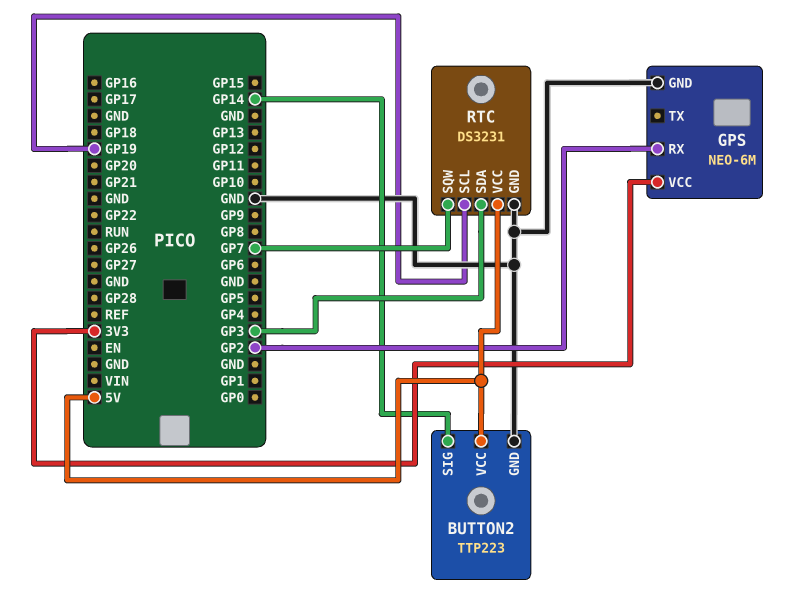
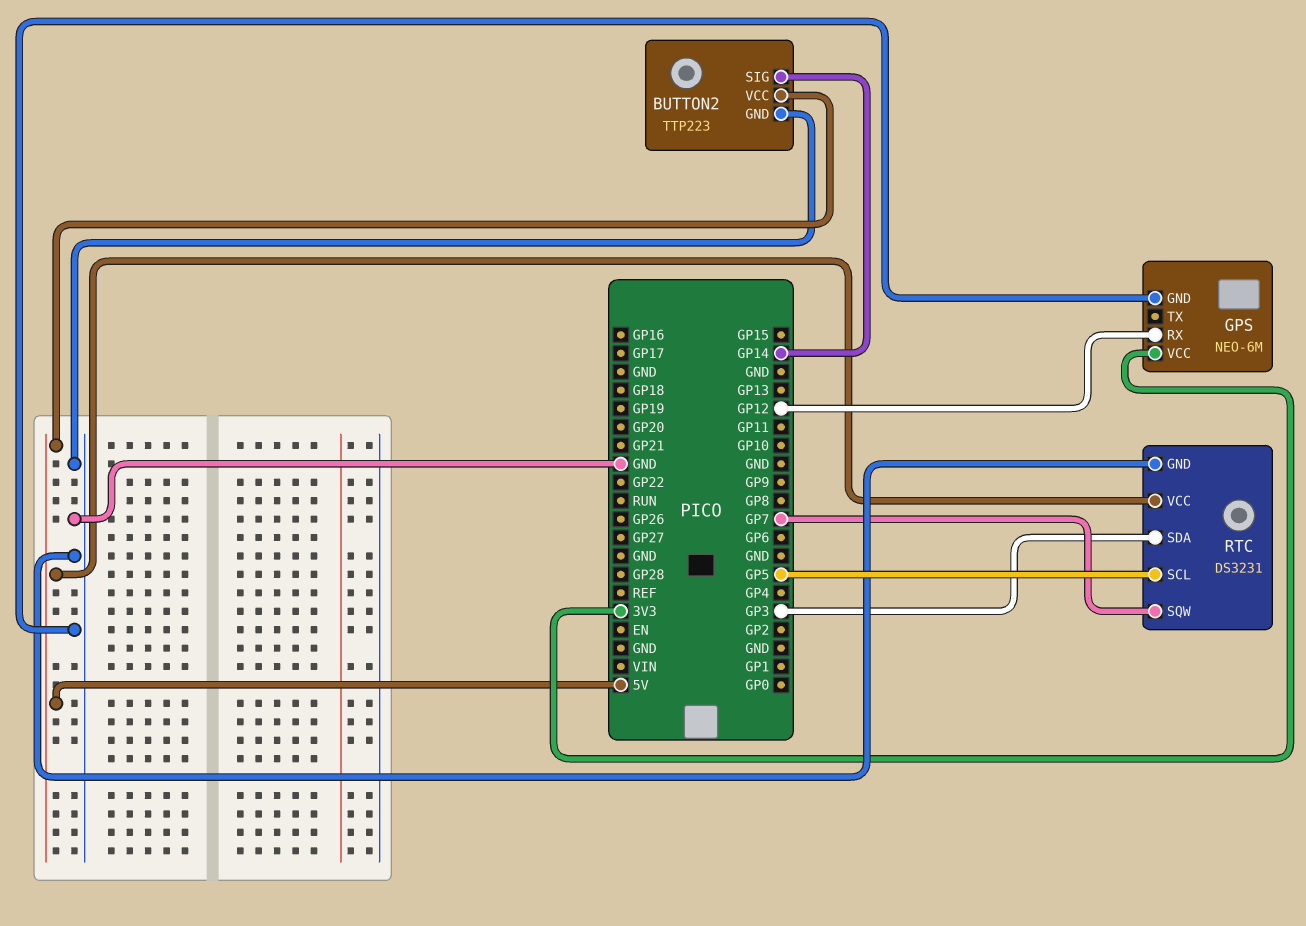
GPS pin RX: GP2 -> GP12
RTC pin SCL: GP19 -> GP5

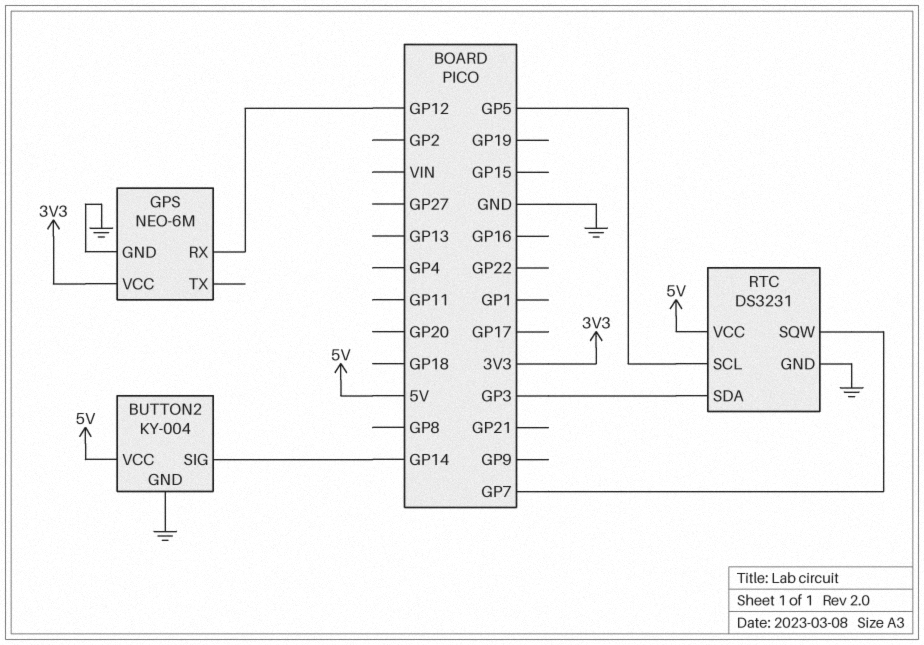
BUTTON2: TTP223 -> KY-004

